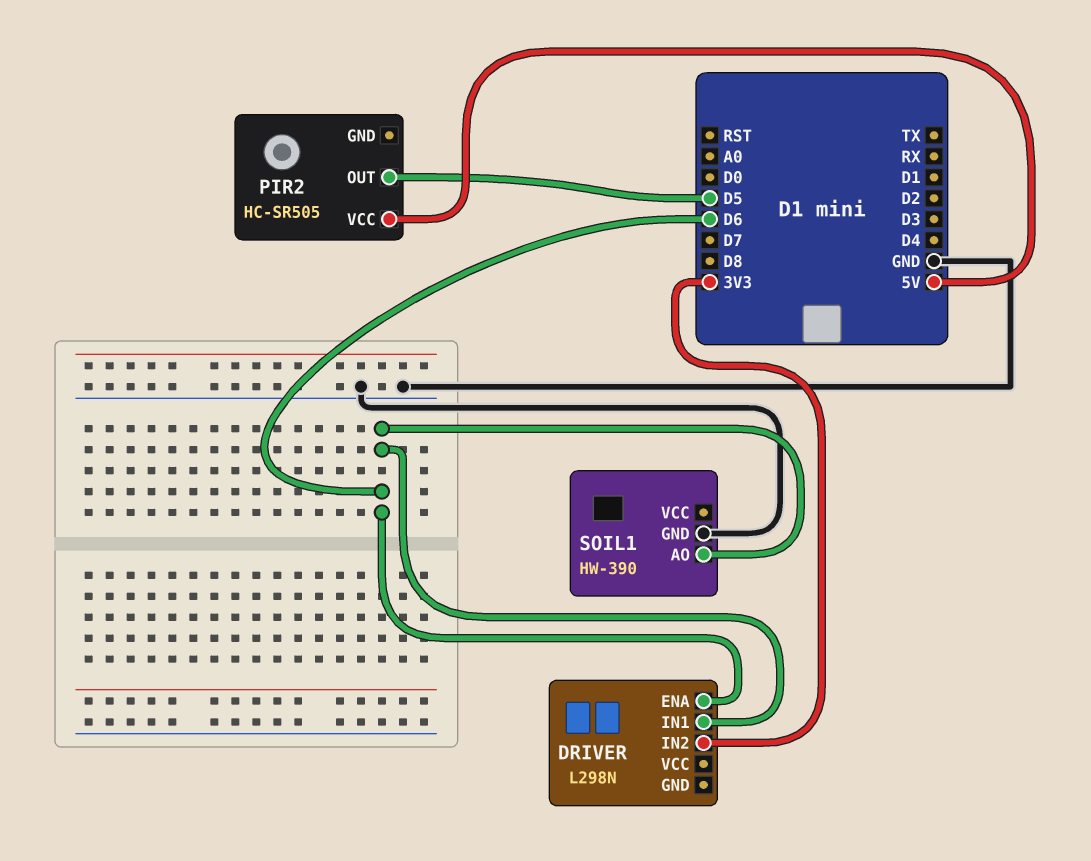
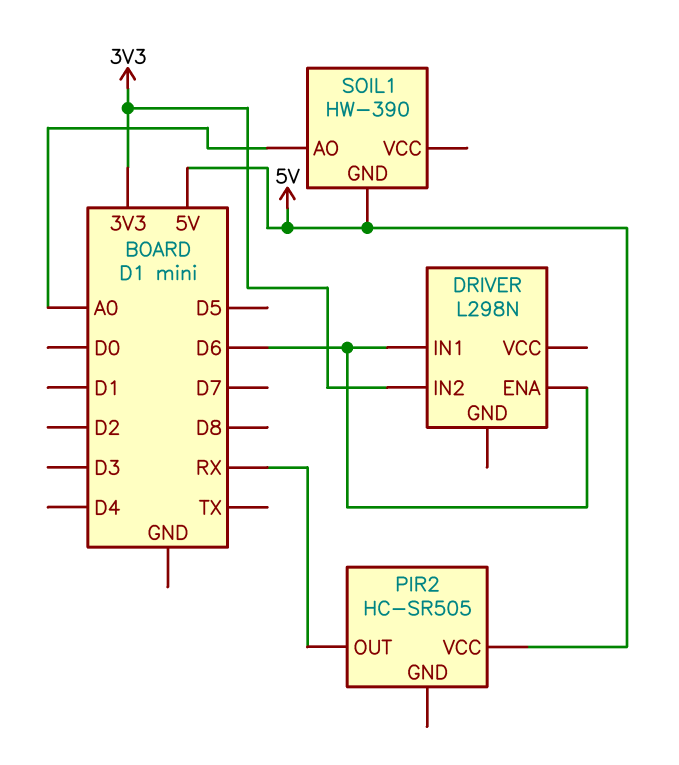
PIR2 pin OUT: D5 -> RX
SOIL1 pin AO: D6 -> A0
SOIL1 pin GND: GND -> 5V

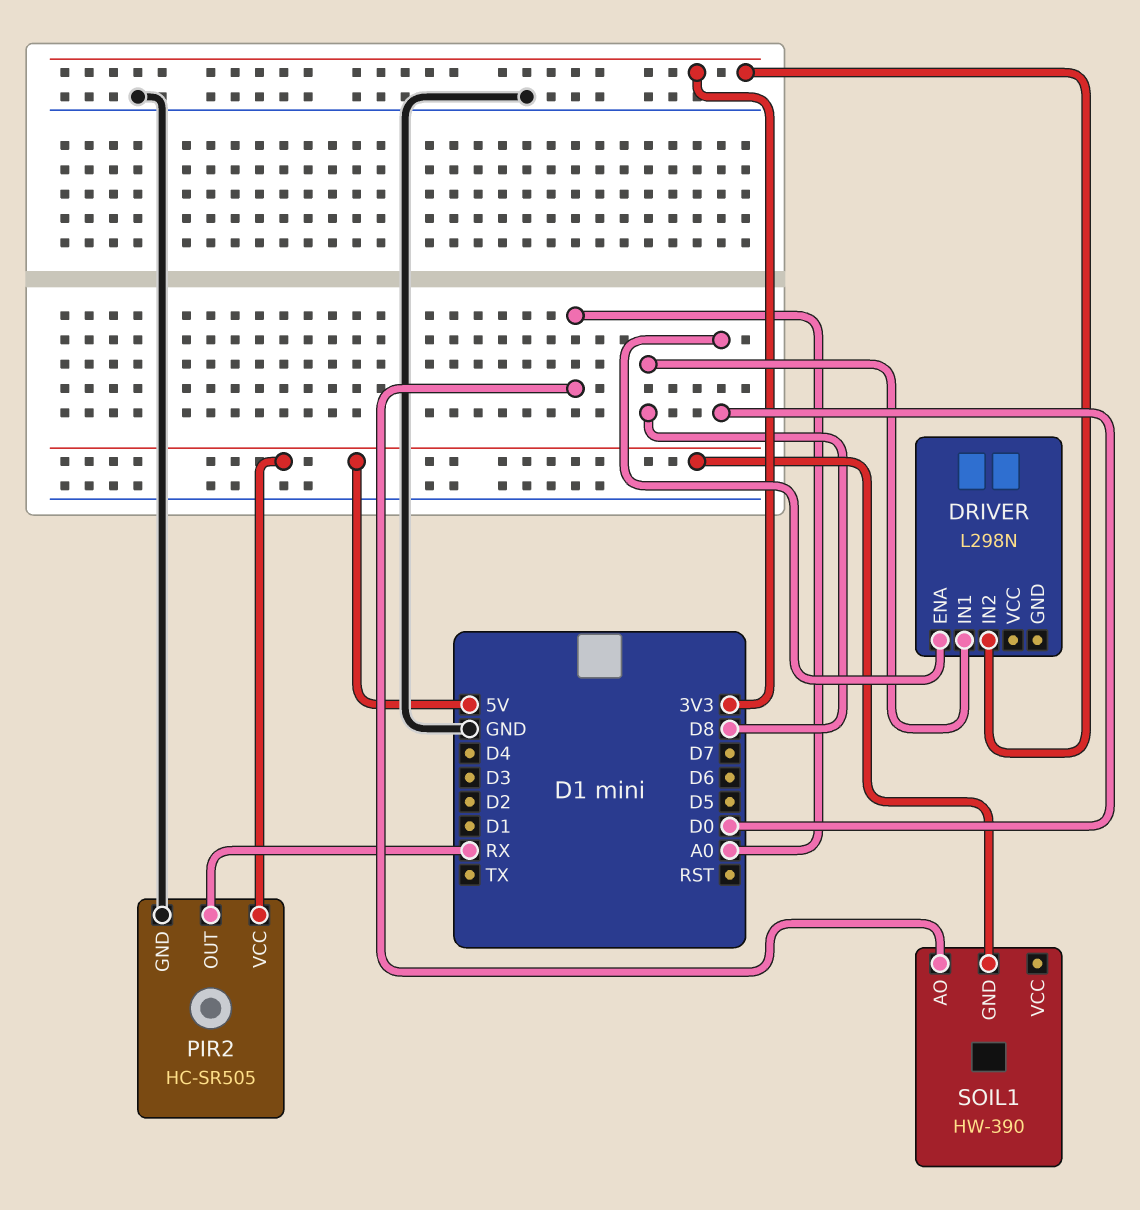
DRIVER pin ENA: D6 -> D0
DRIVER pin IN1: D6 -> D8
PIR2 pin GND: none -> GND

